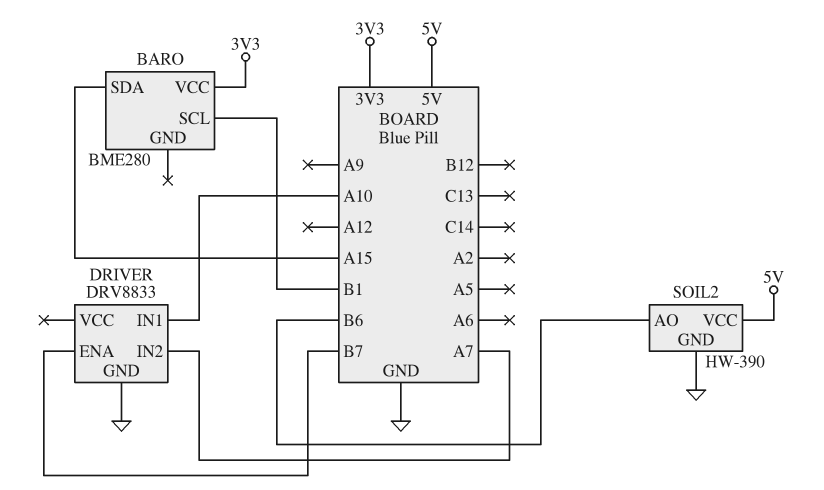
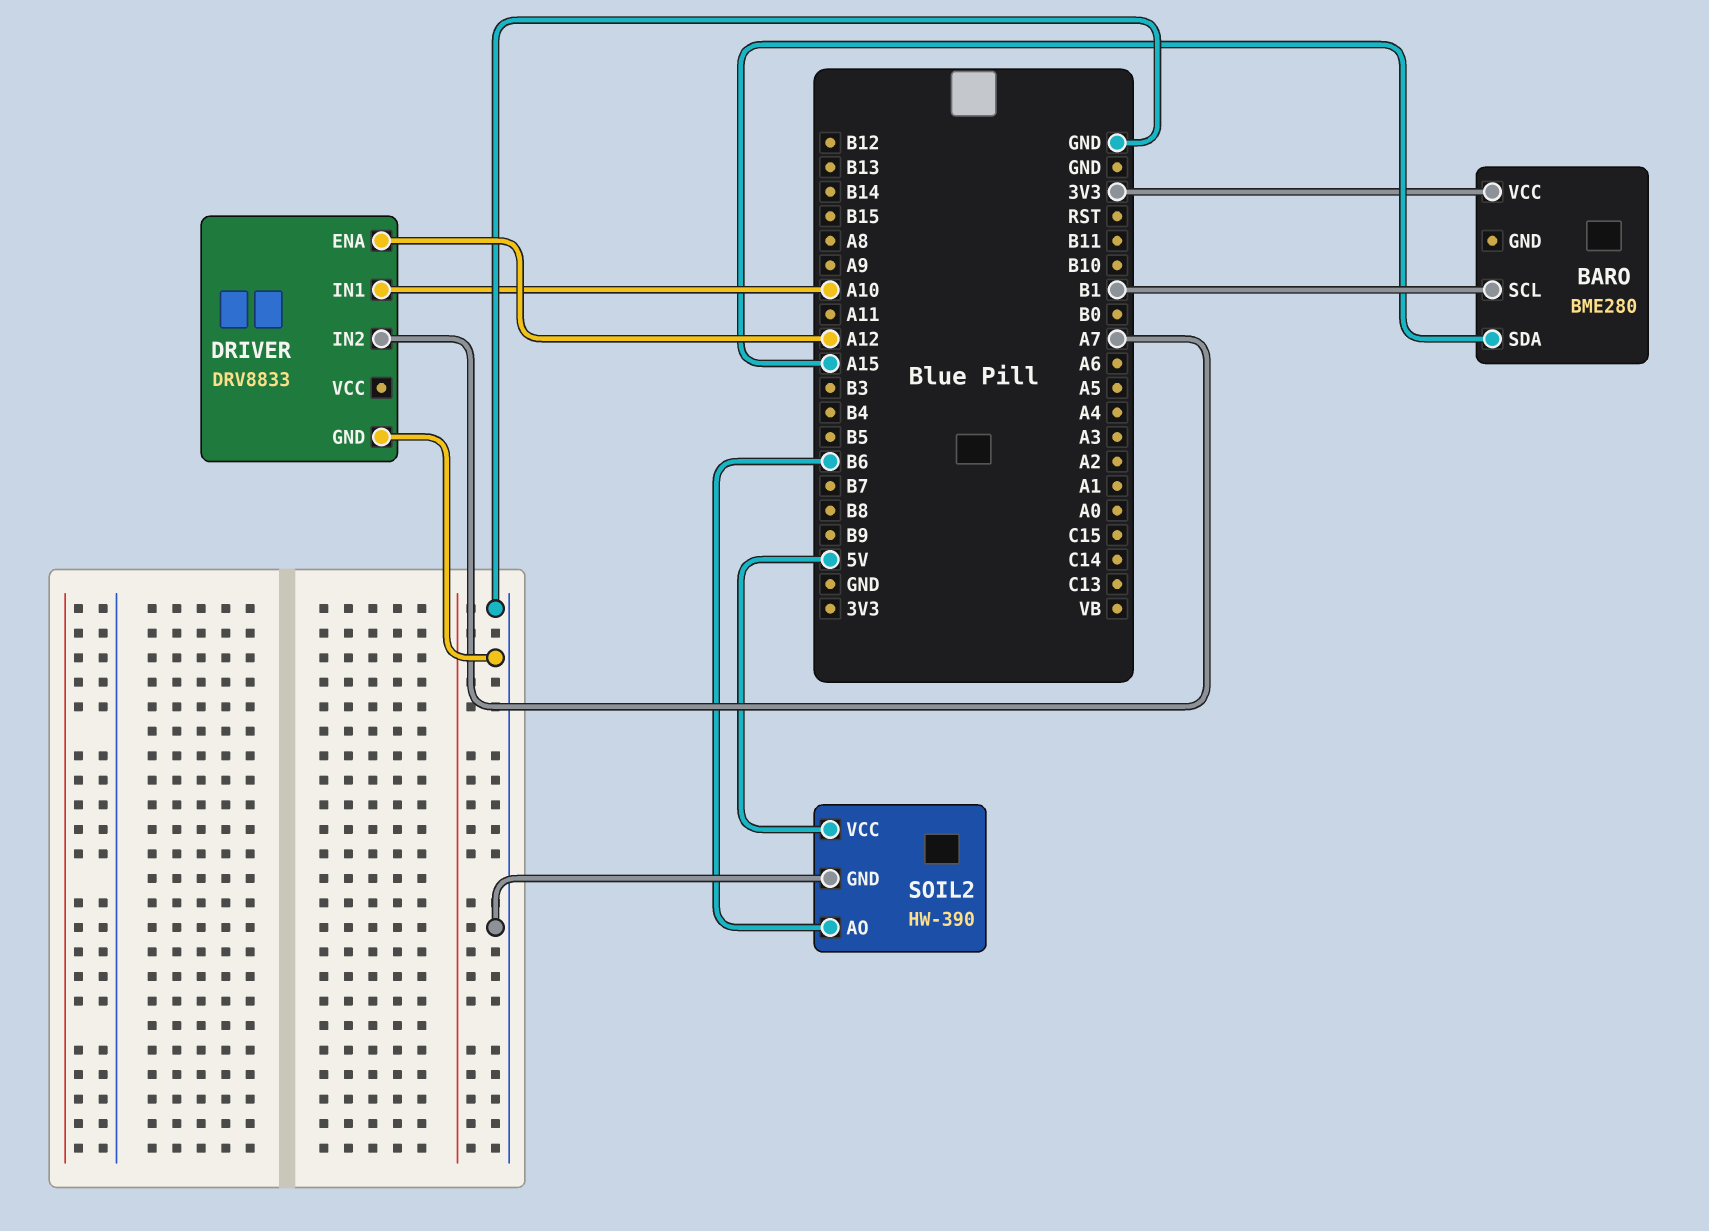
DRIVER pin ENA: B7 -> A12

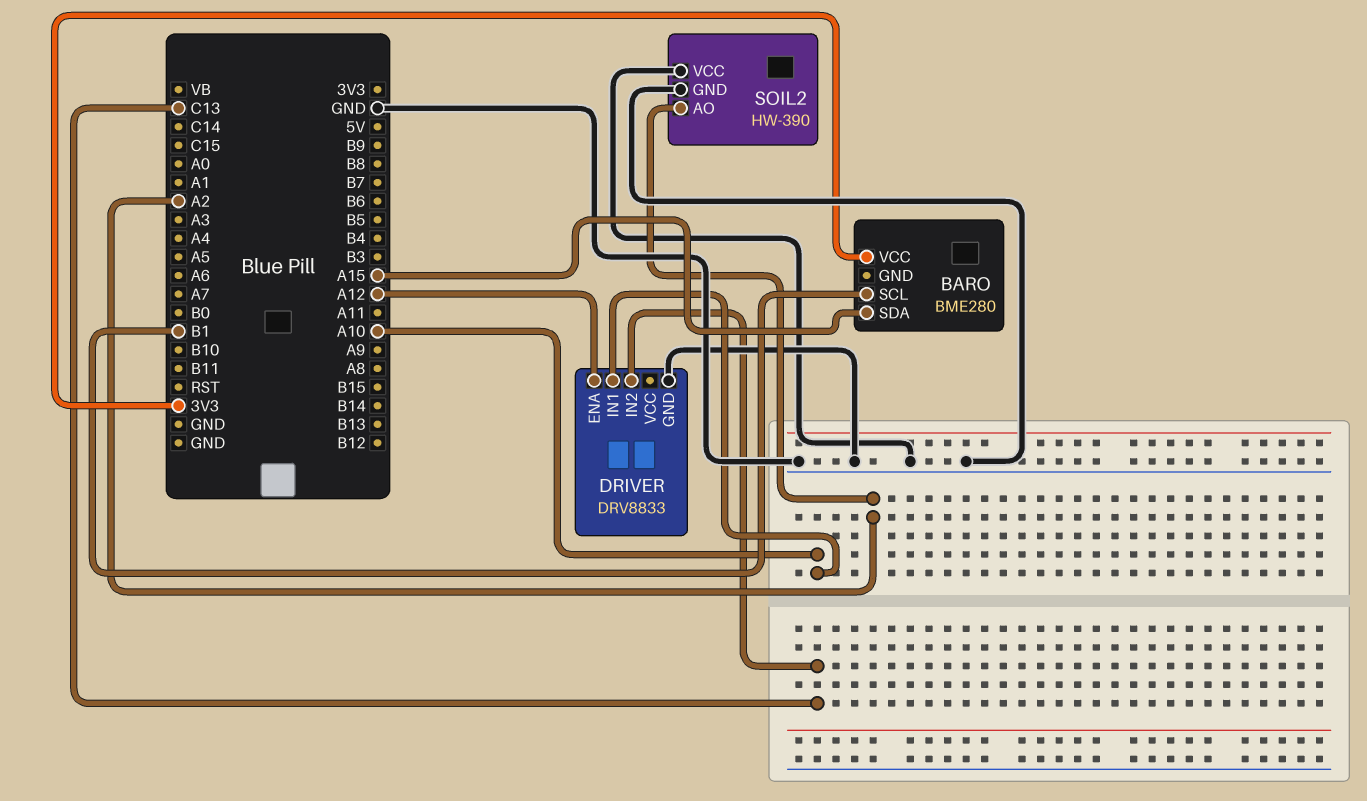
DRIVER pin IN2: A7 -> C13
SOIL2 pin AO: B6 -> A2
SOIL2 pin VCC: 5V -> GND

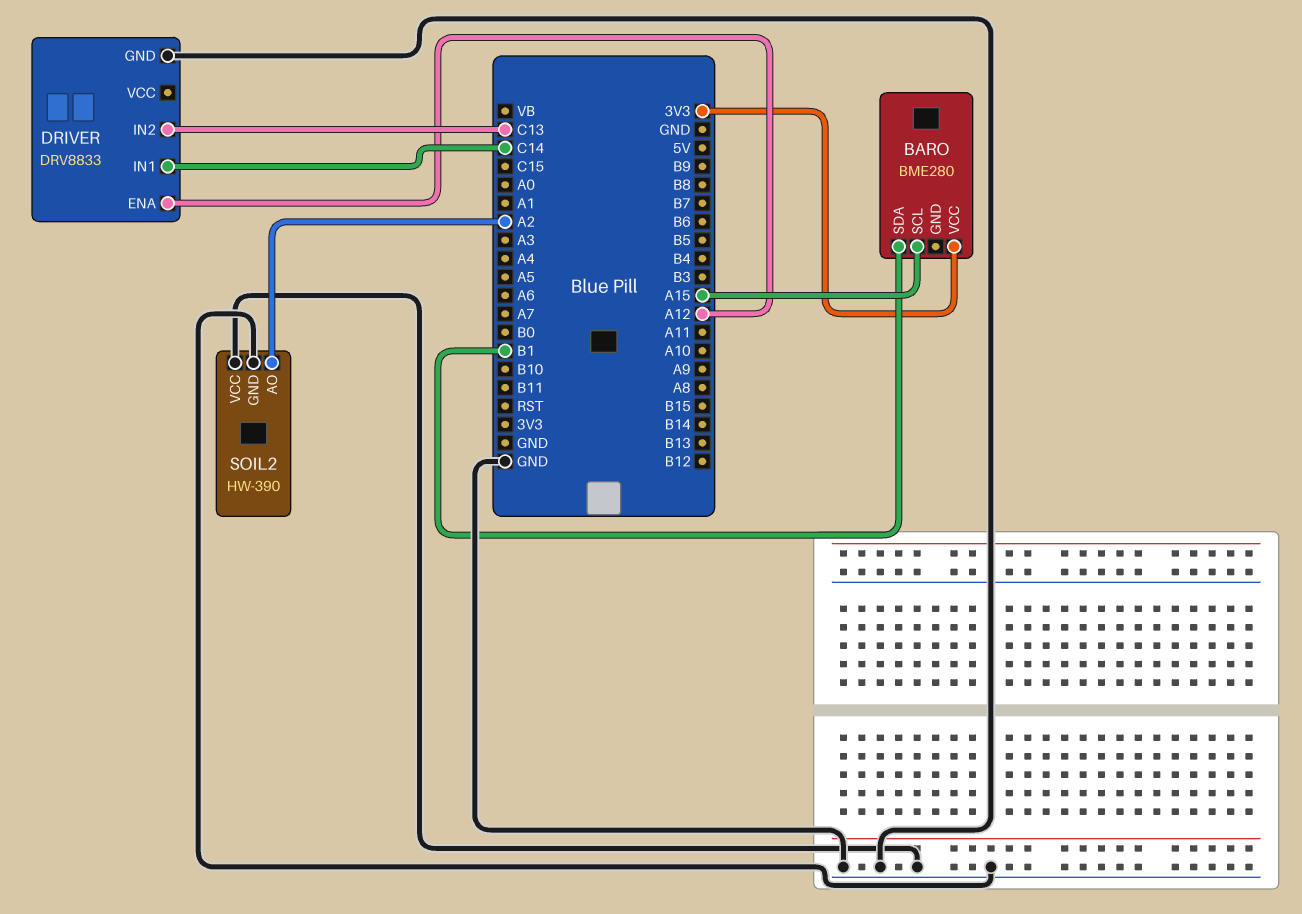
BARO pin SCL: B1 -> A15
BARO pin SDA: A15 -> B1
DRIVER pin IN1: A10 -> C14

